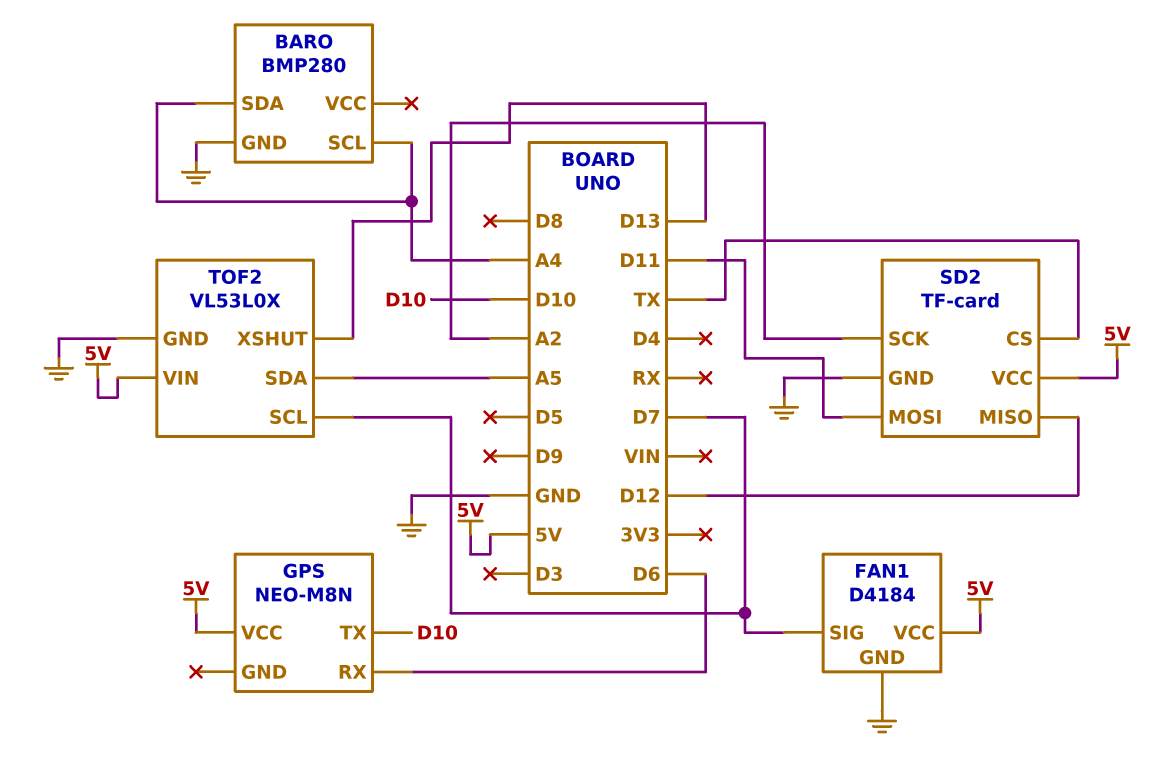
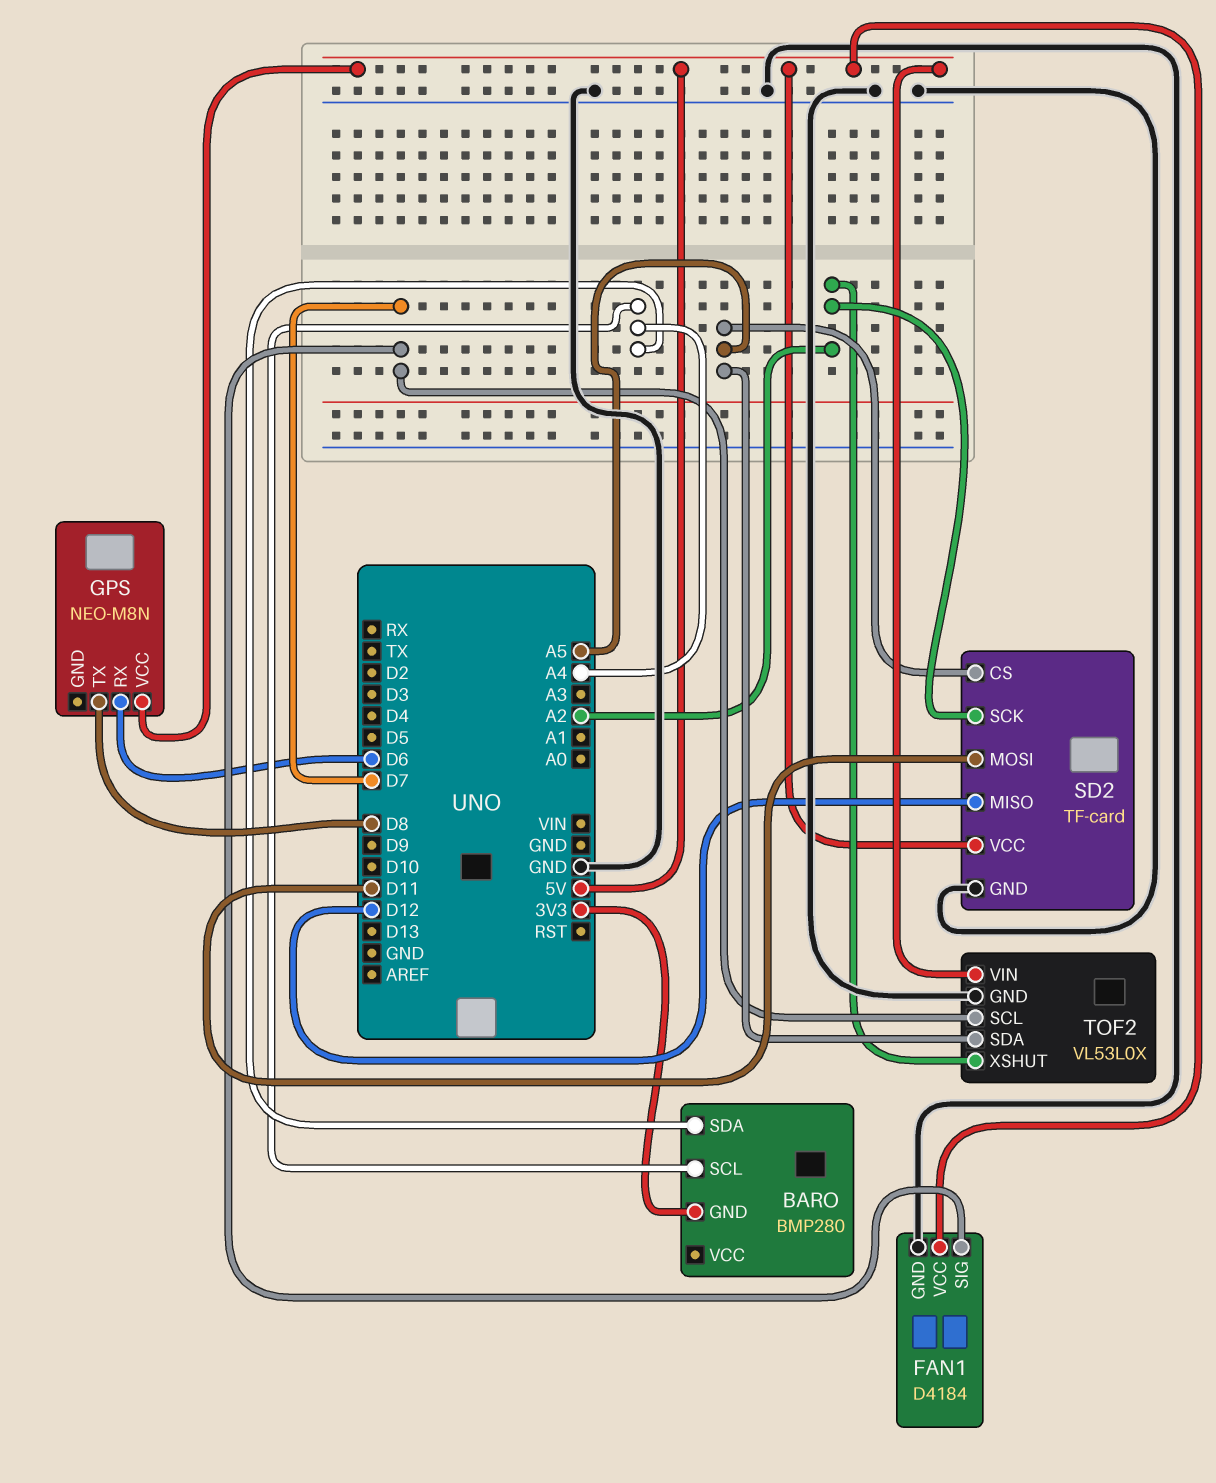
BARO pin GND: GND -> 3V3
GPS pin TX: D10 -> D8
SD2 pin CS: TX -> A5
TOF2 pin XSHUT: D13 -> A2

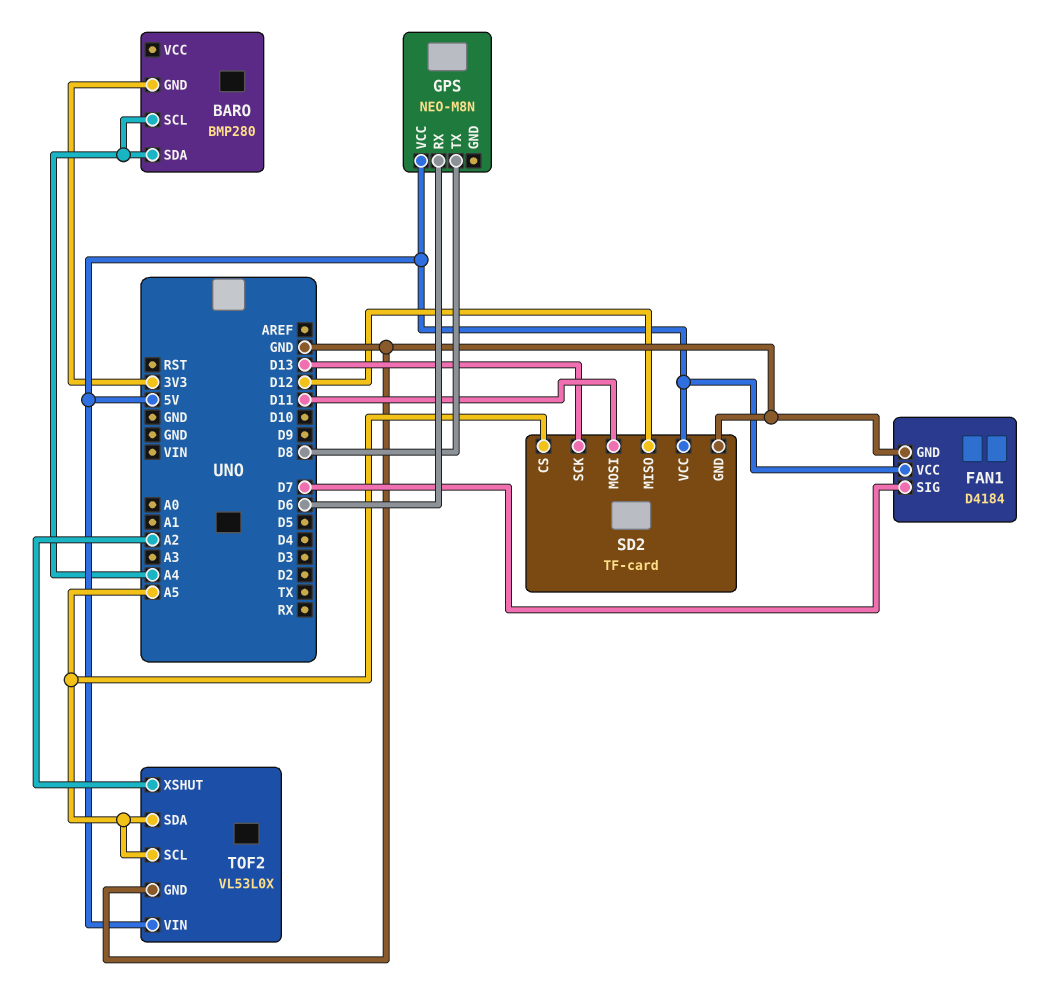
SD2 pin SCK: A2 -> D13
TOF2 pin SCL: D7 -> A5

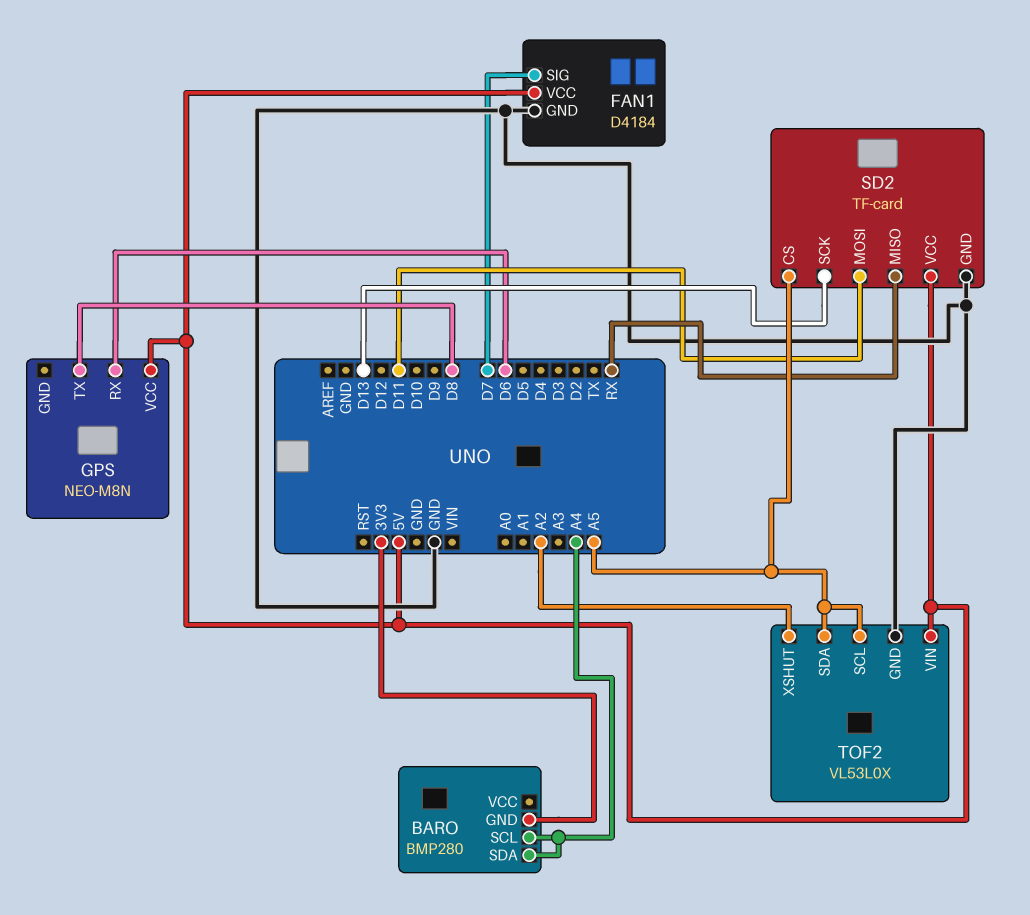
SD2 pin MISO: D12 -> RX

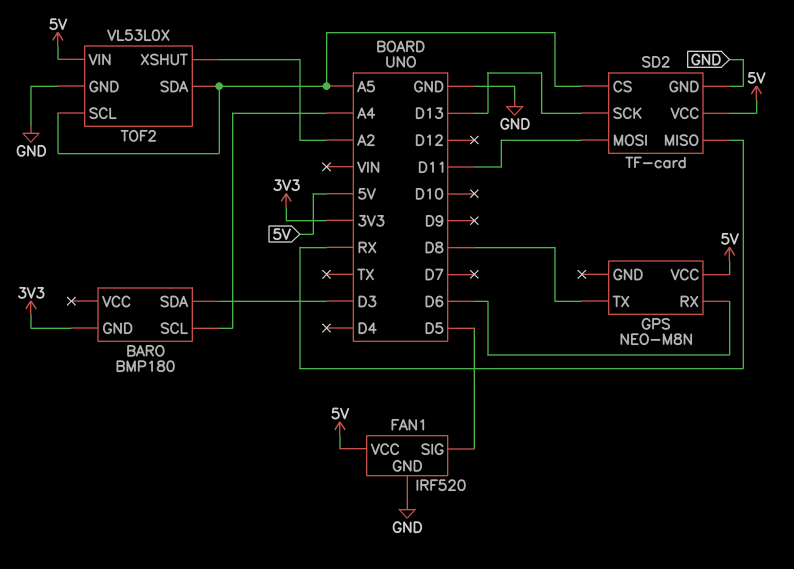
BARO: BMP280 -> BMP180
BARO pin SDA: A4 -> D3
FAN1: D4184 -> IRF520
FAN1 pin SIG: D7 -> D5

